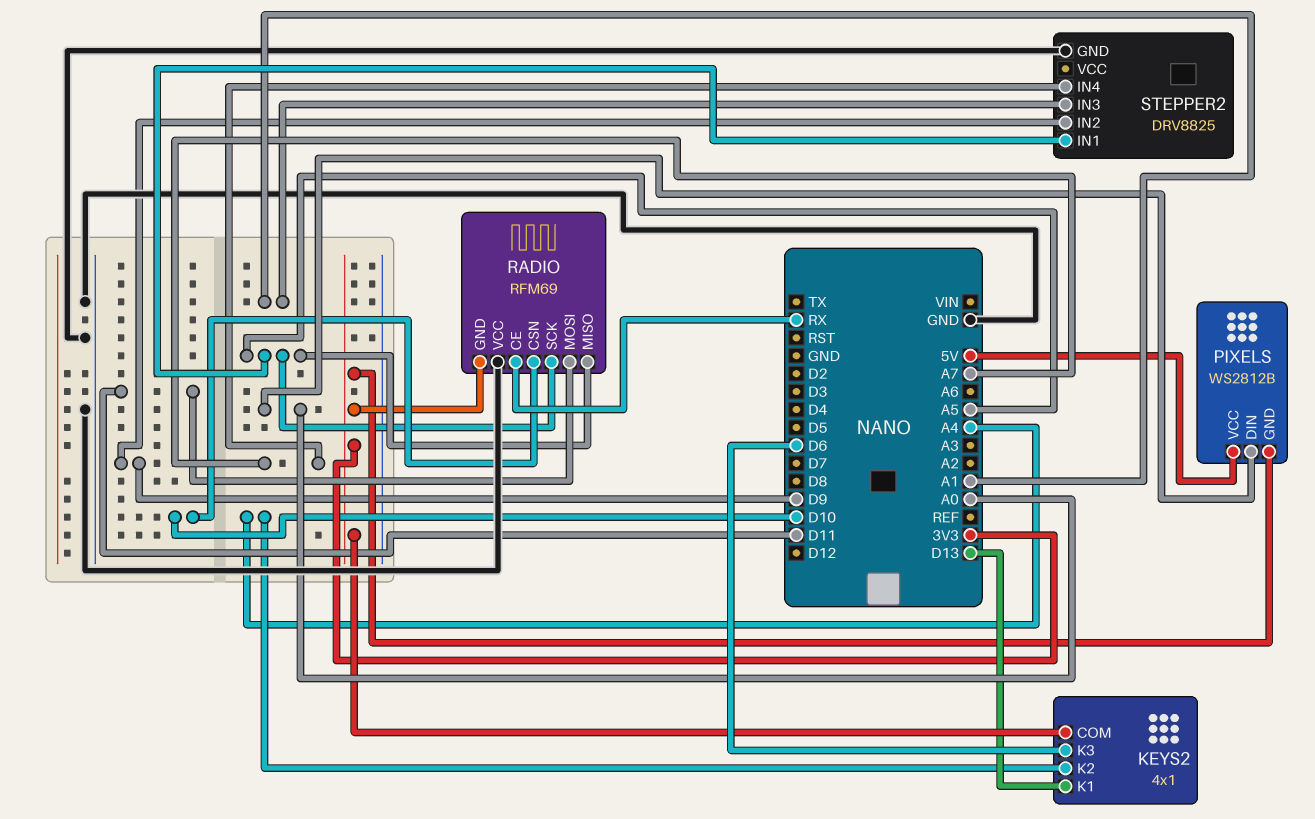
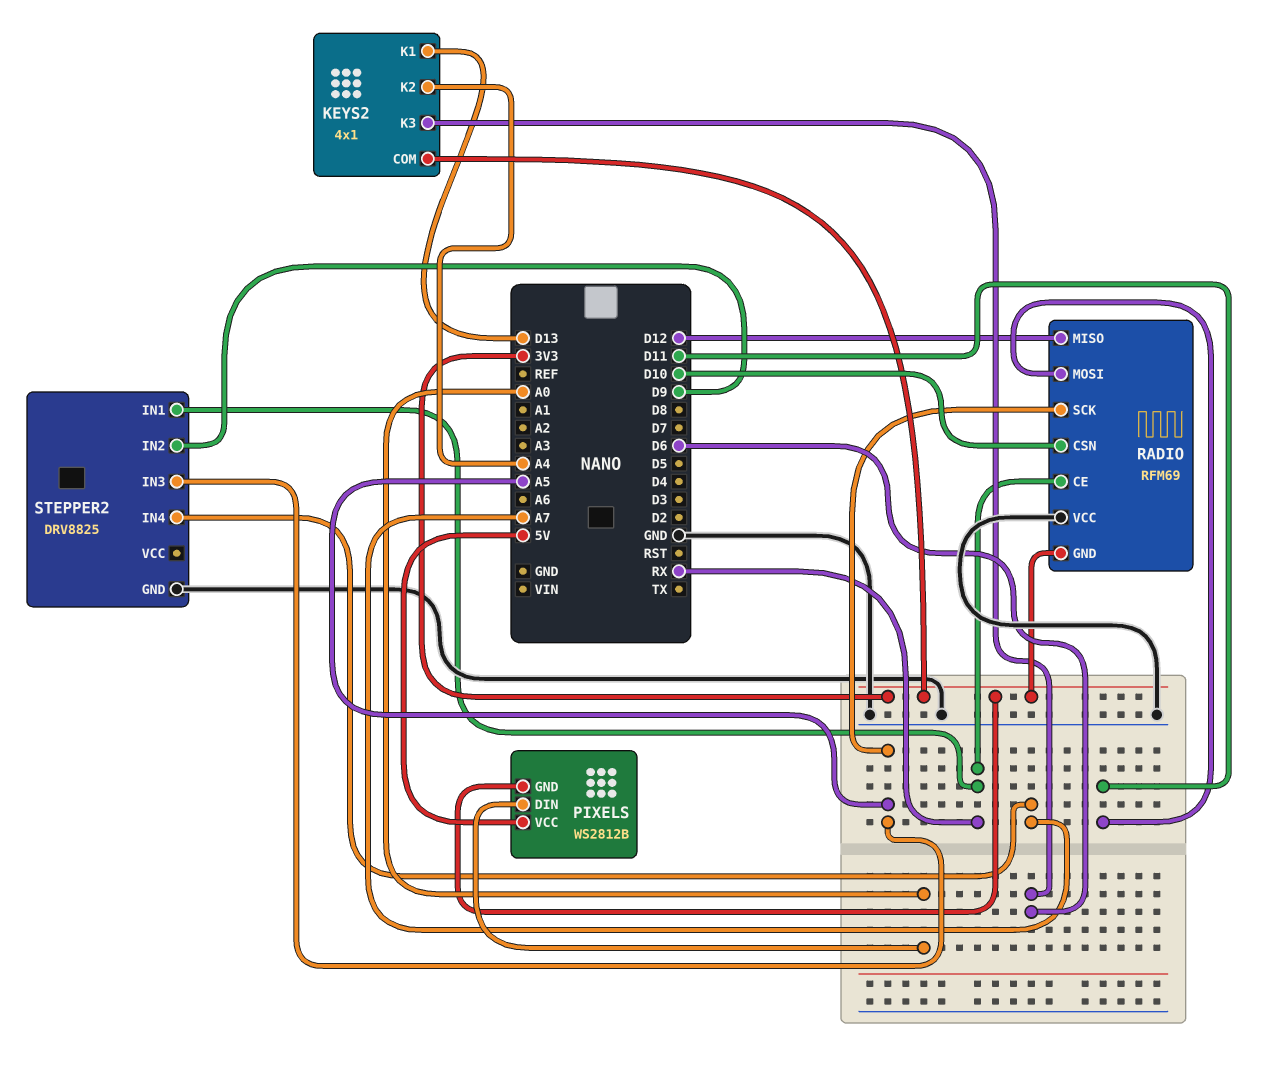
RADIO pin MISO: A5 -> D12
STEPPER2 pin IN1: A5 -> RX
STEPPER2 pin IN3: A1 -> A5

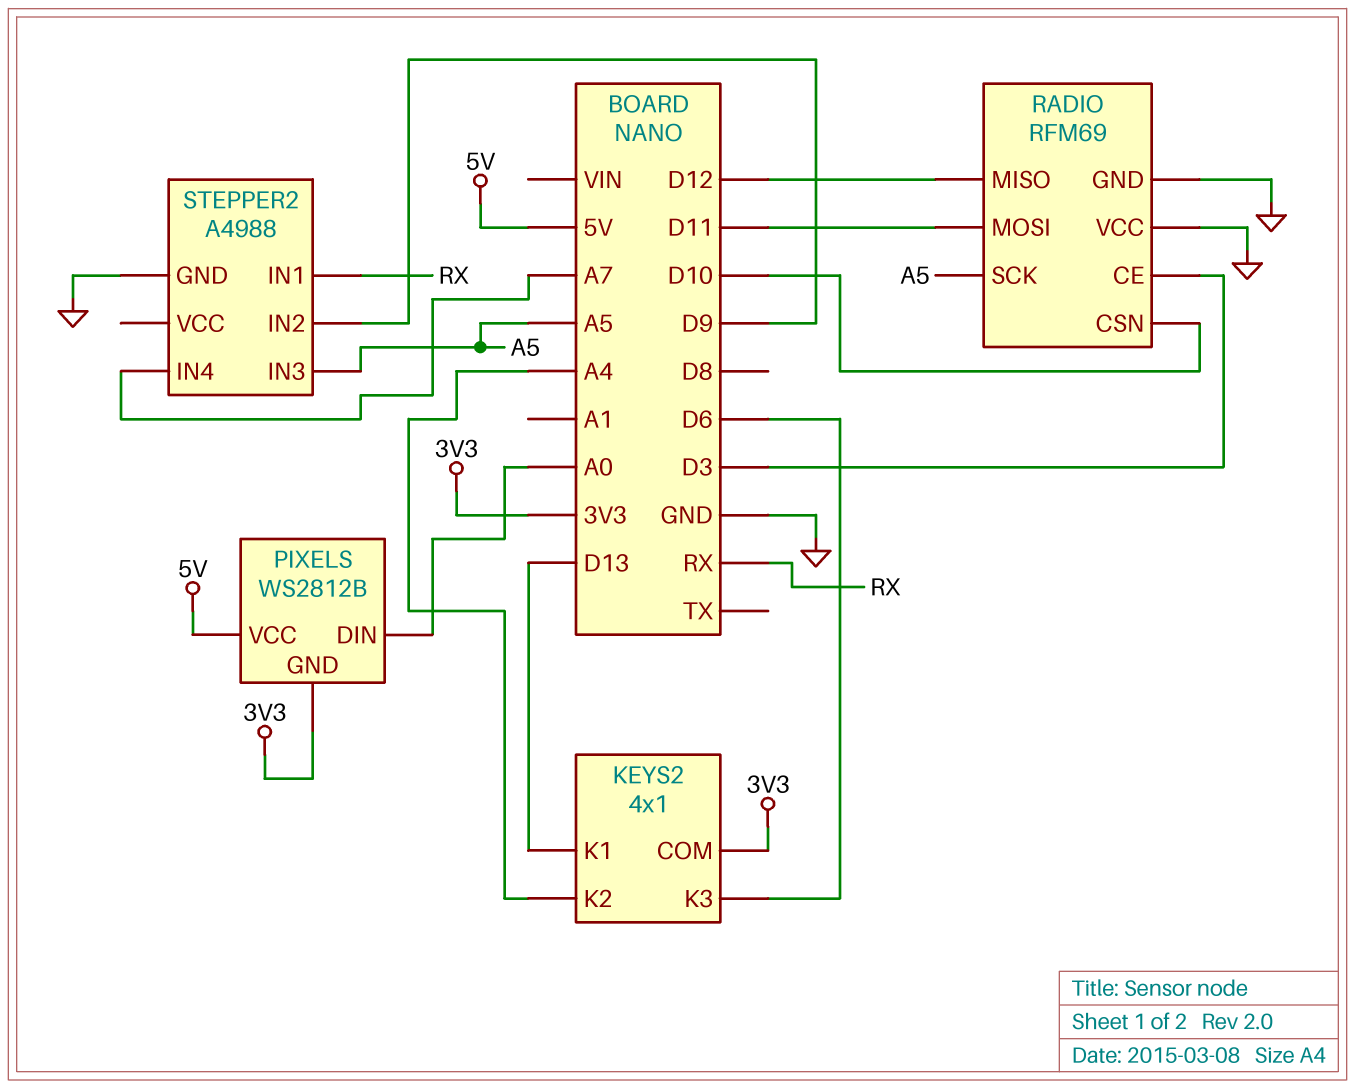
RADIO pin CE: RX -> D3
RADIO pin GND: 3V3 -> GND
STEPPER2: DRV8825 -> A4988

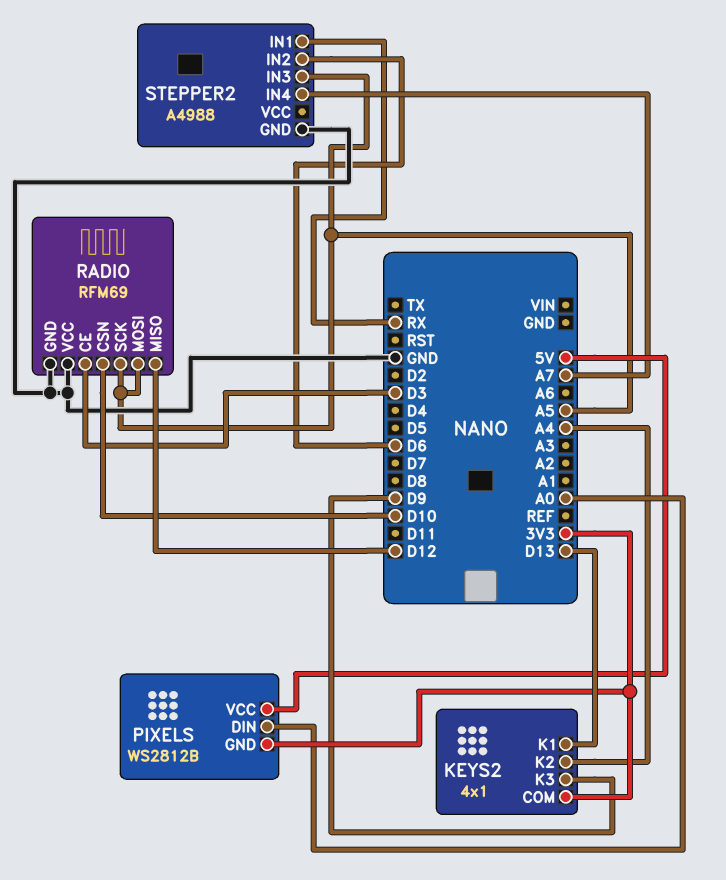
KEYS2 pin K3: D6 -> D9
RADIO pin MOSI: D11 -> A5
STEPPER2 pin IN2: D9 -> D6

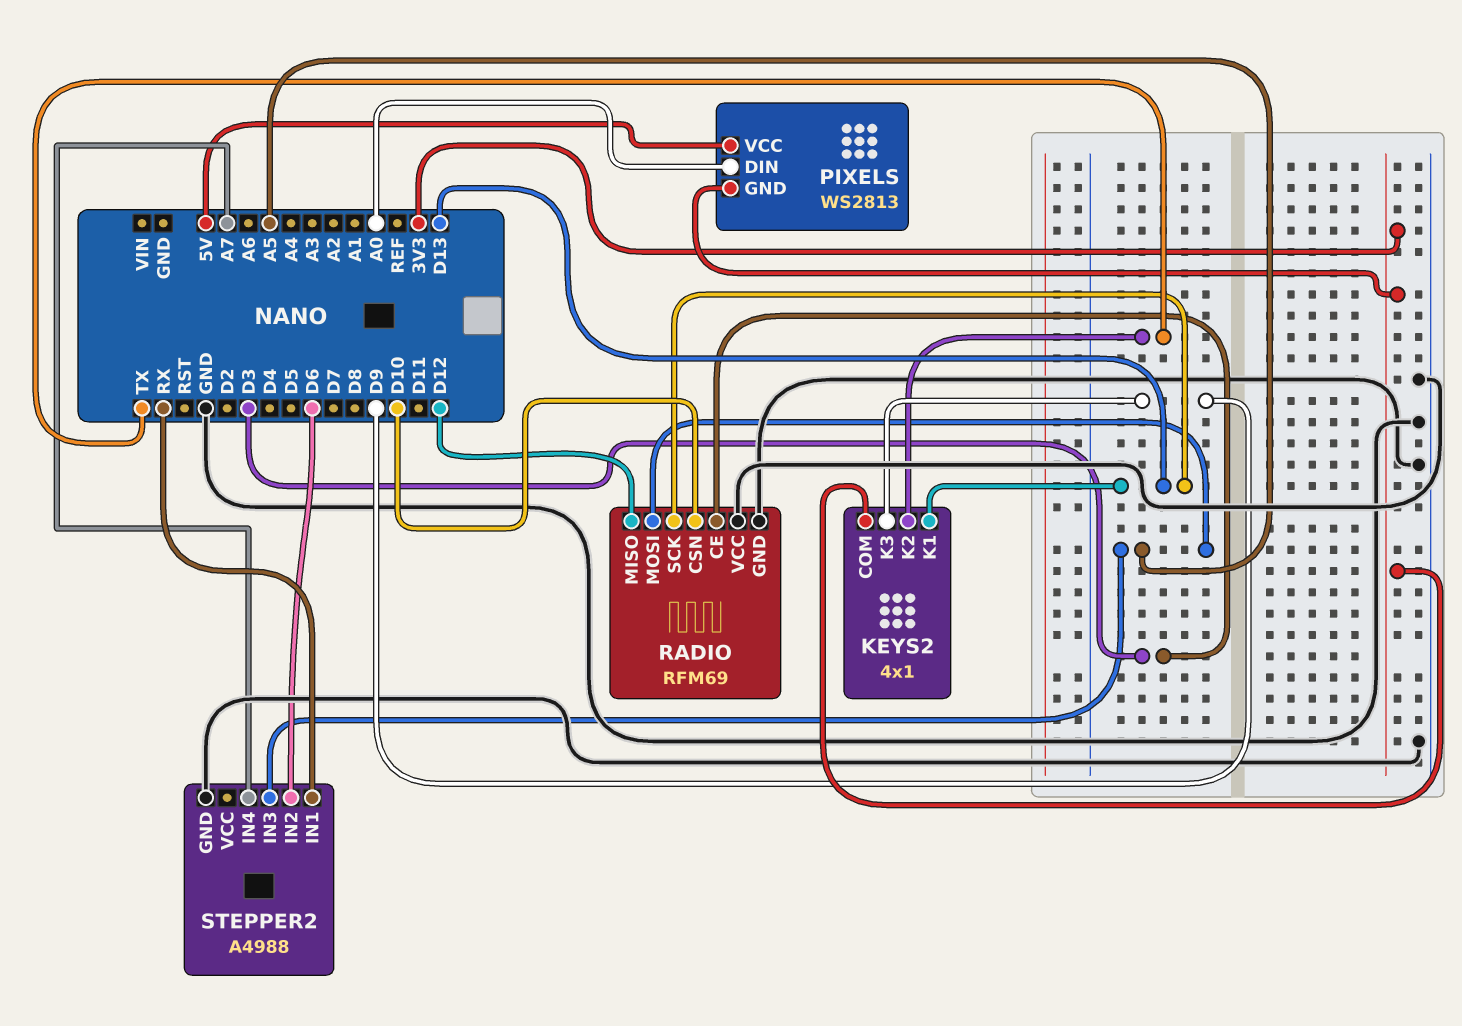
KEYS2 pin K2: A4 -> TX
PIXELS: WS2812B -> WS2813
RADIO pin SCK: A5 -> D13

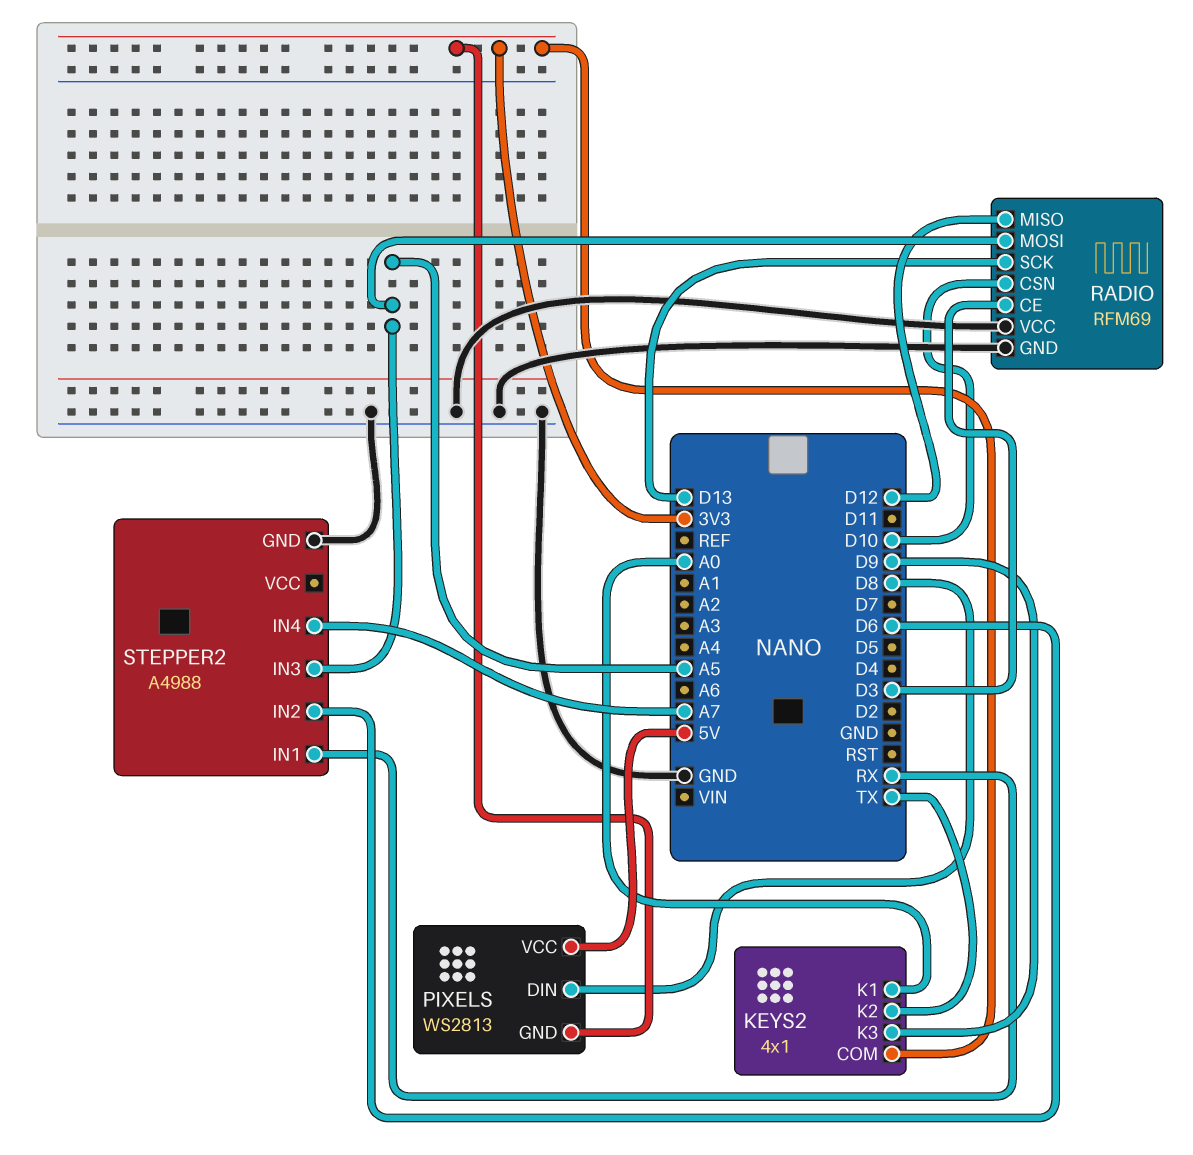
KEYS2 pin K1: D13 -> A0
PIXELS pin DIN: A0 -> D8

